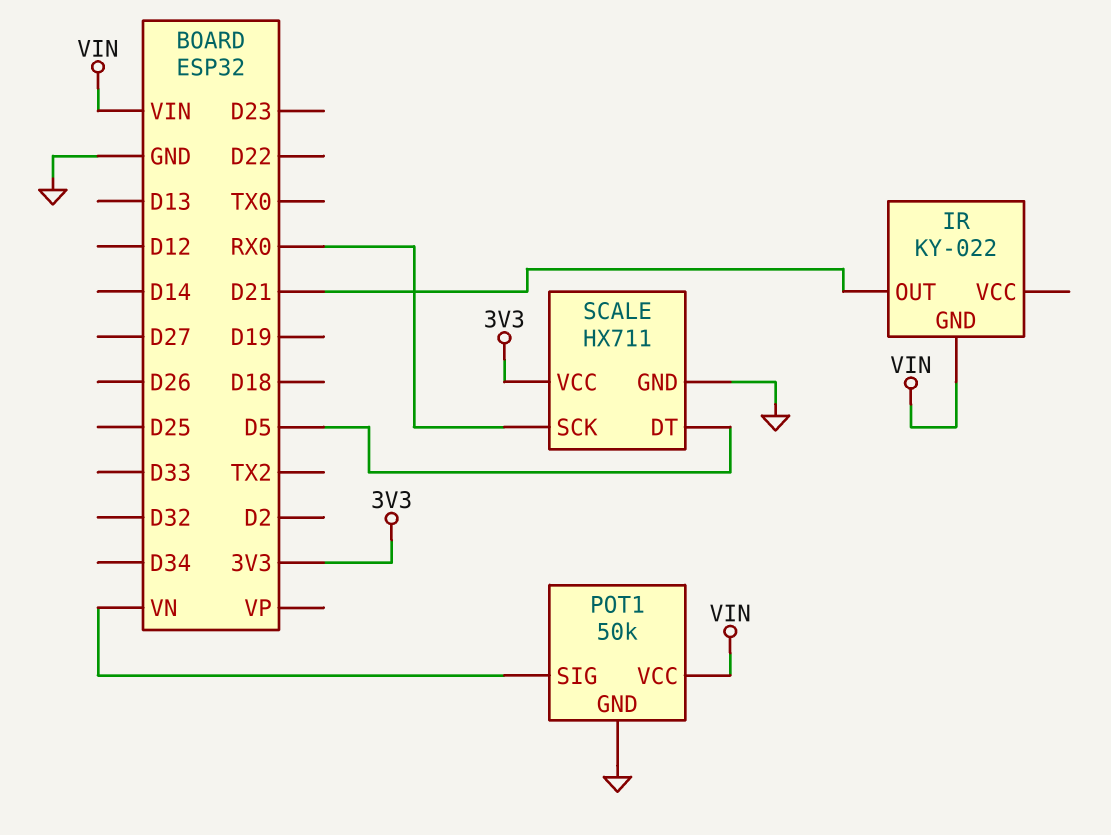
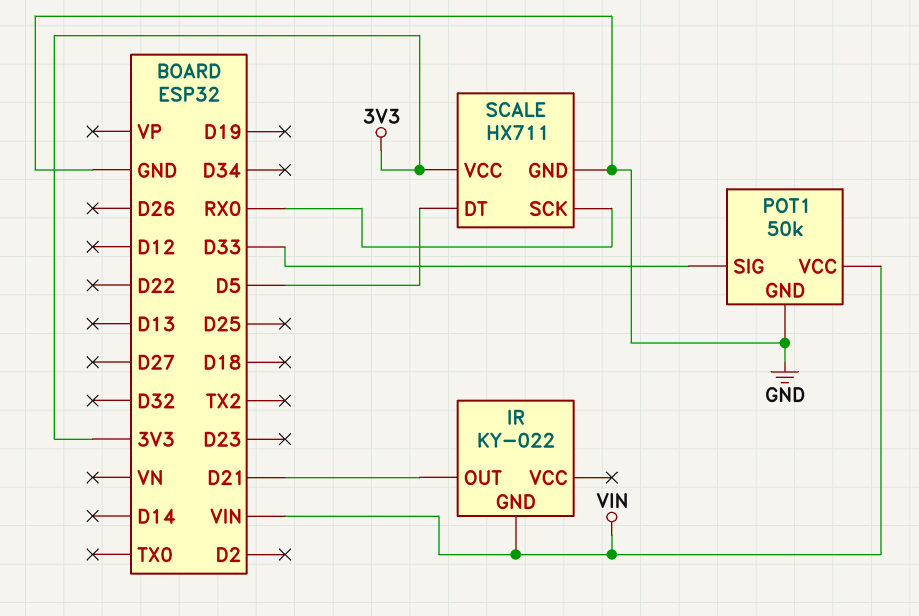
POT1 pin SIG: VN -> D33

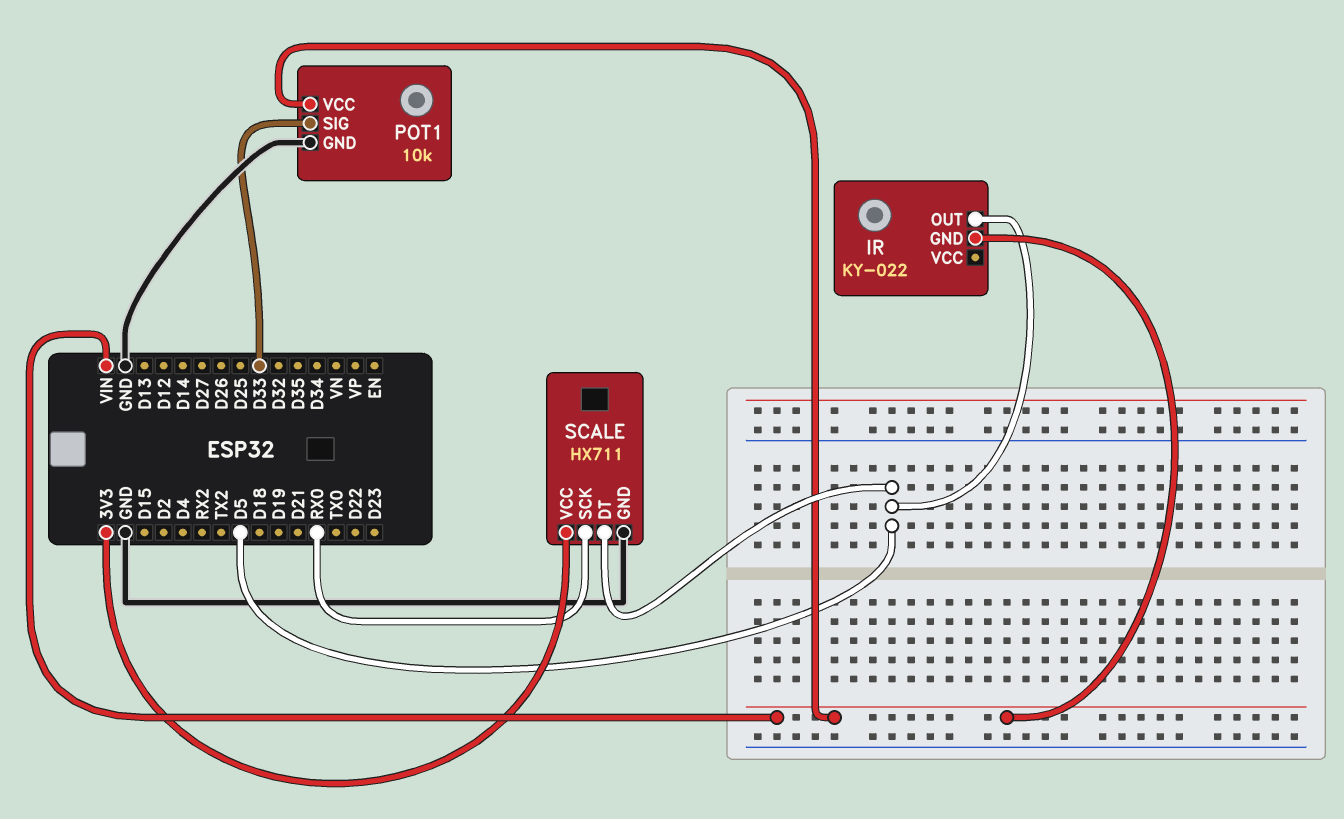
IR pin OUT: D21 -> D5
POT1: 50k -> 10k

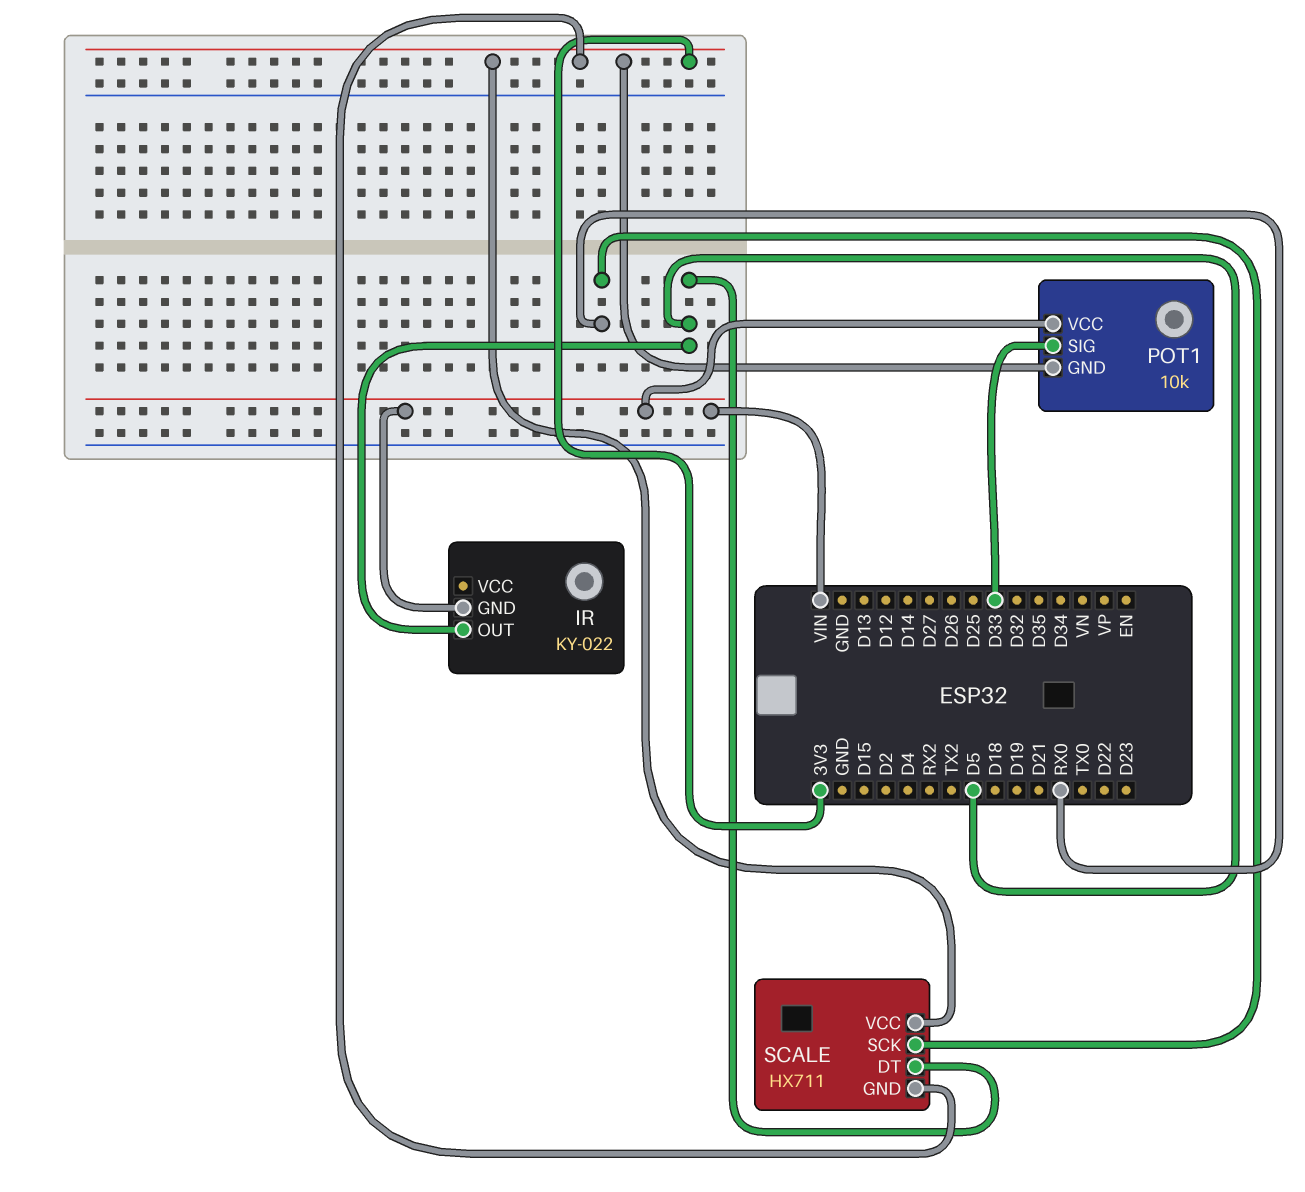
POT1 pin GND: GND -> 3V3
SCALE pin GND: GND -> 3V3

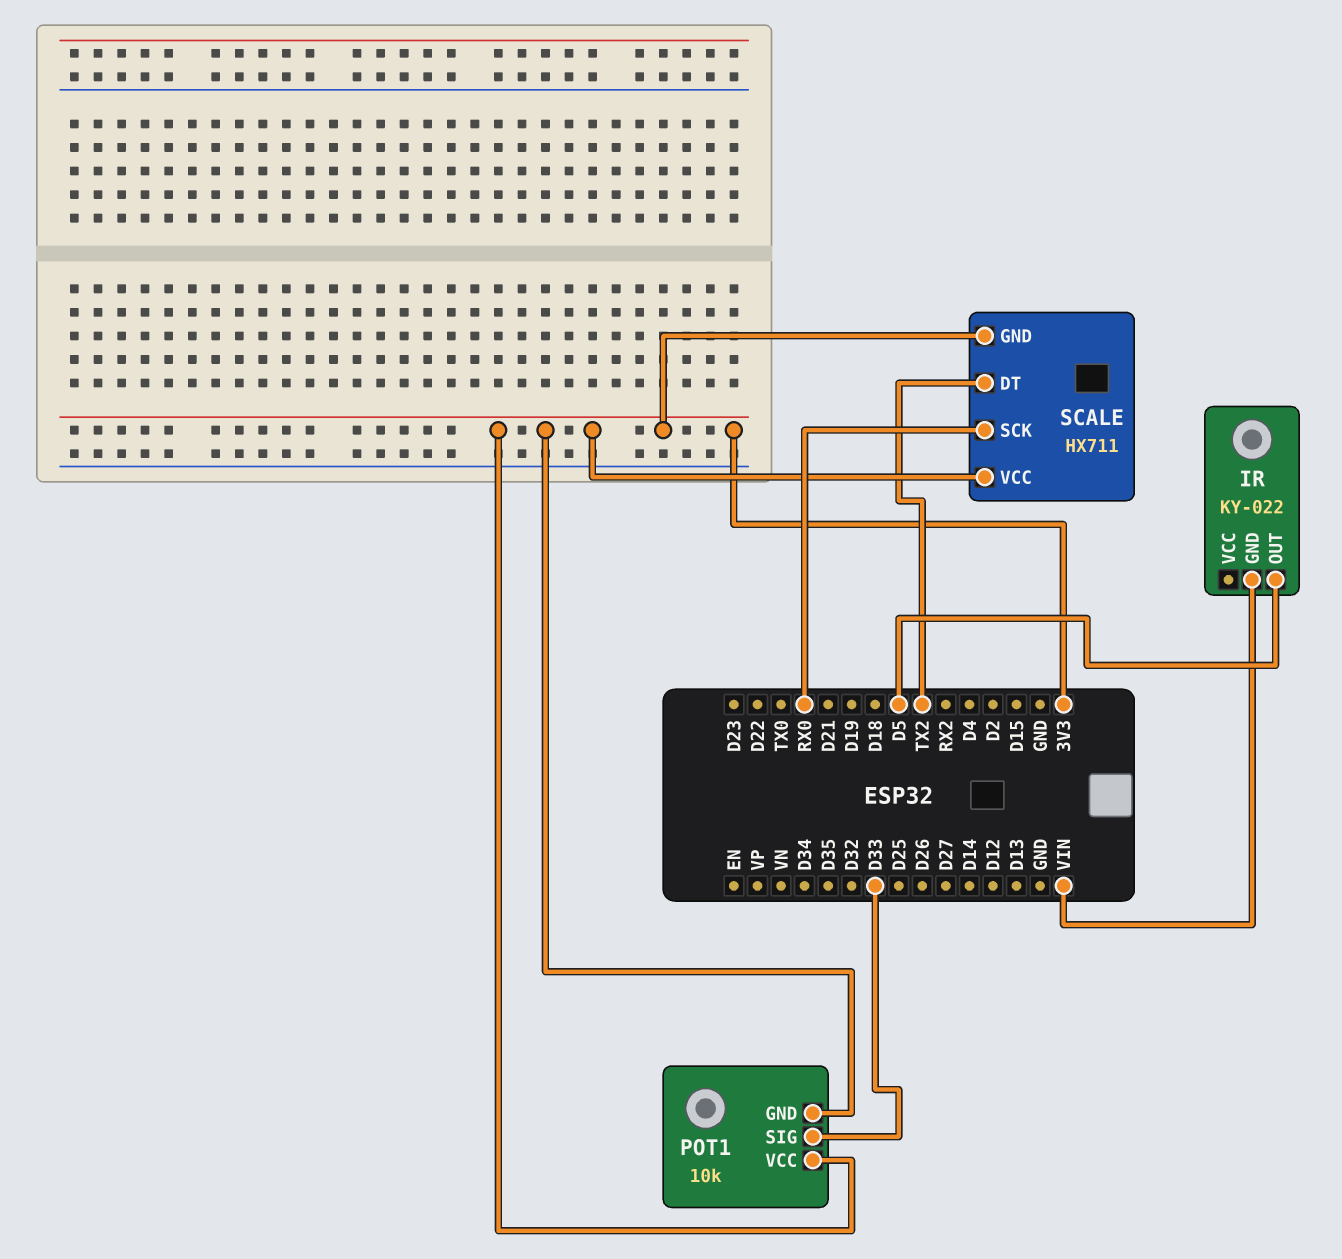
POT1 pin VCC: VIN -> 3V3
SCALE pin DT: D5 -> TX2

